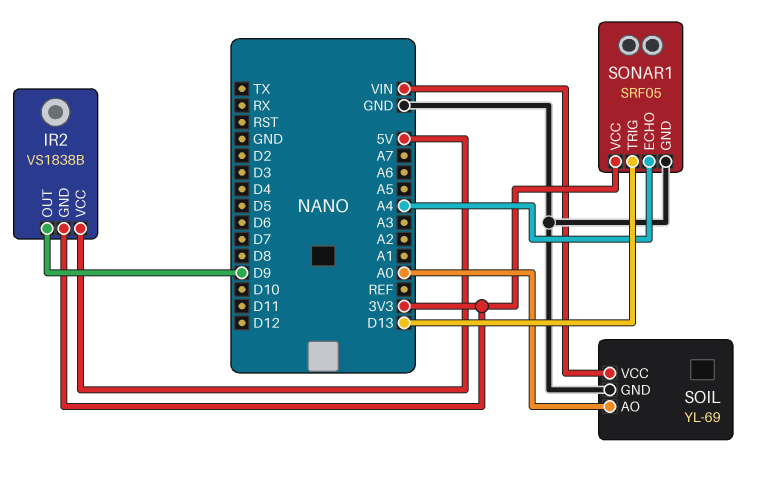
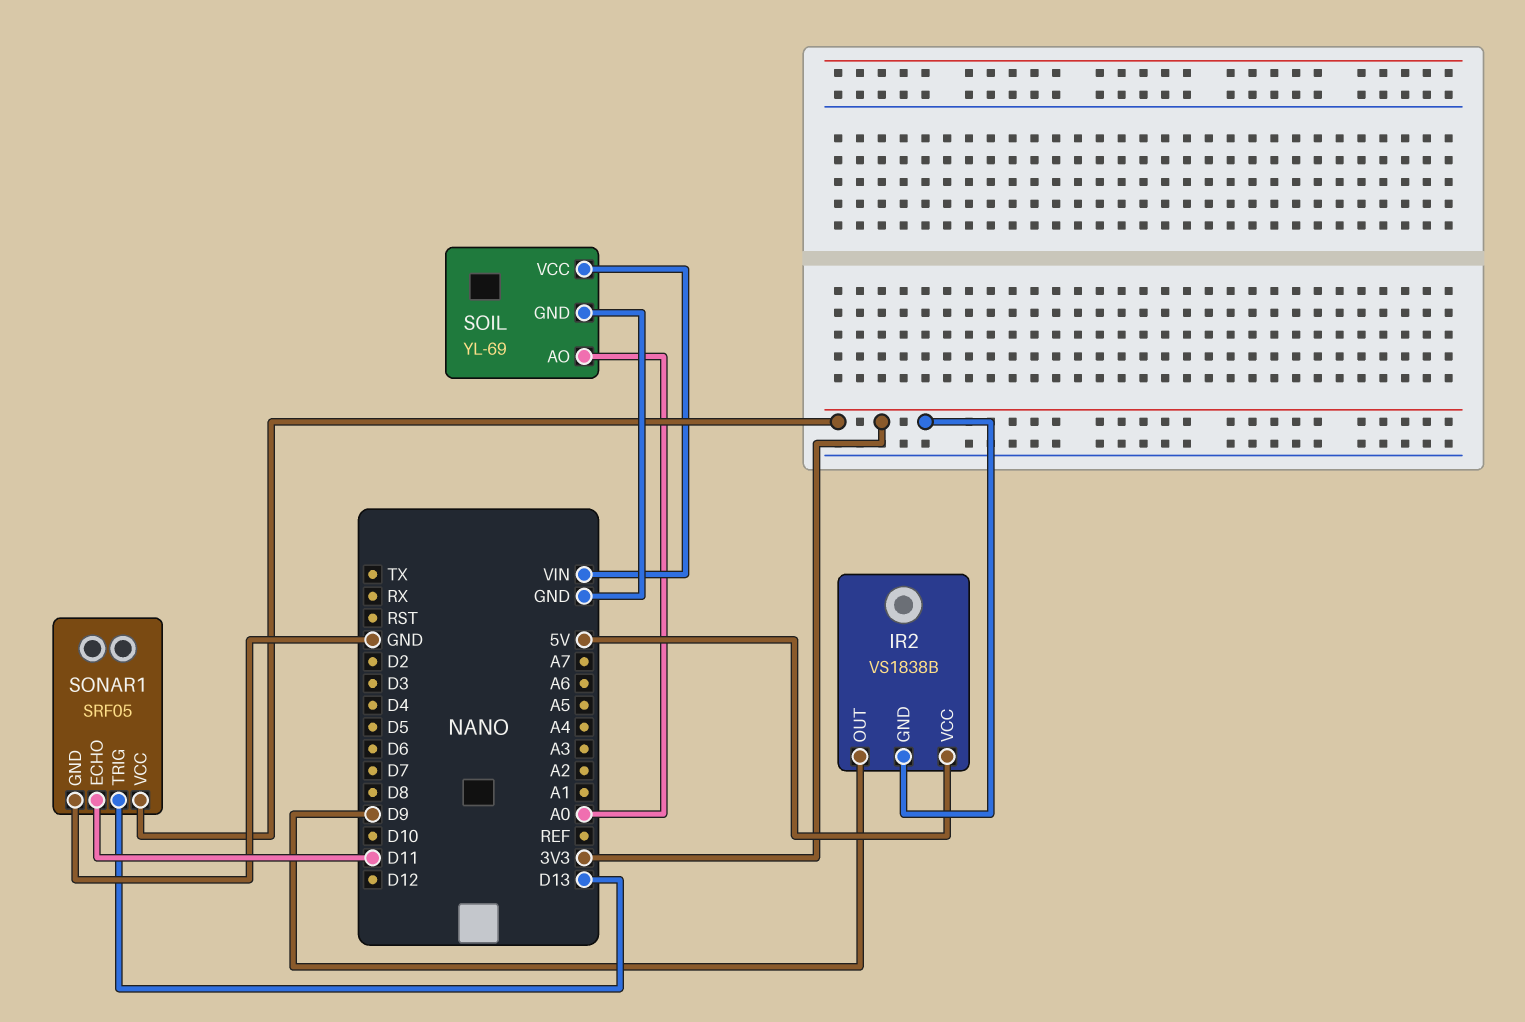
SONAR1 pin ECHO: A4 -> D11

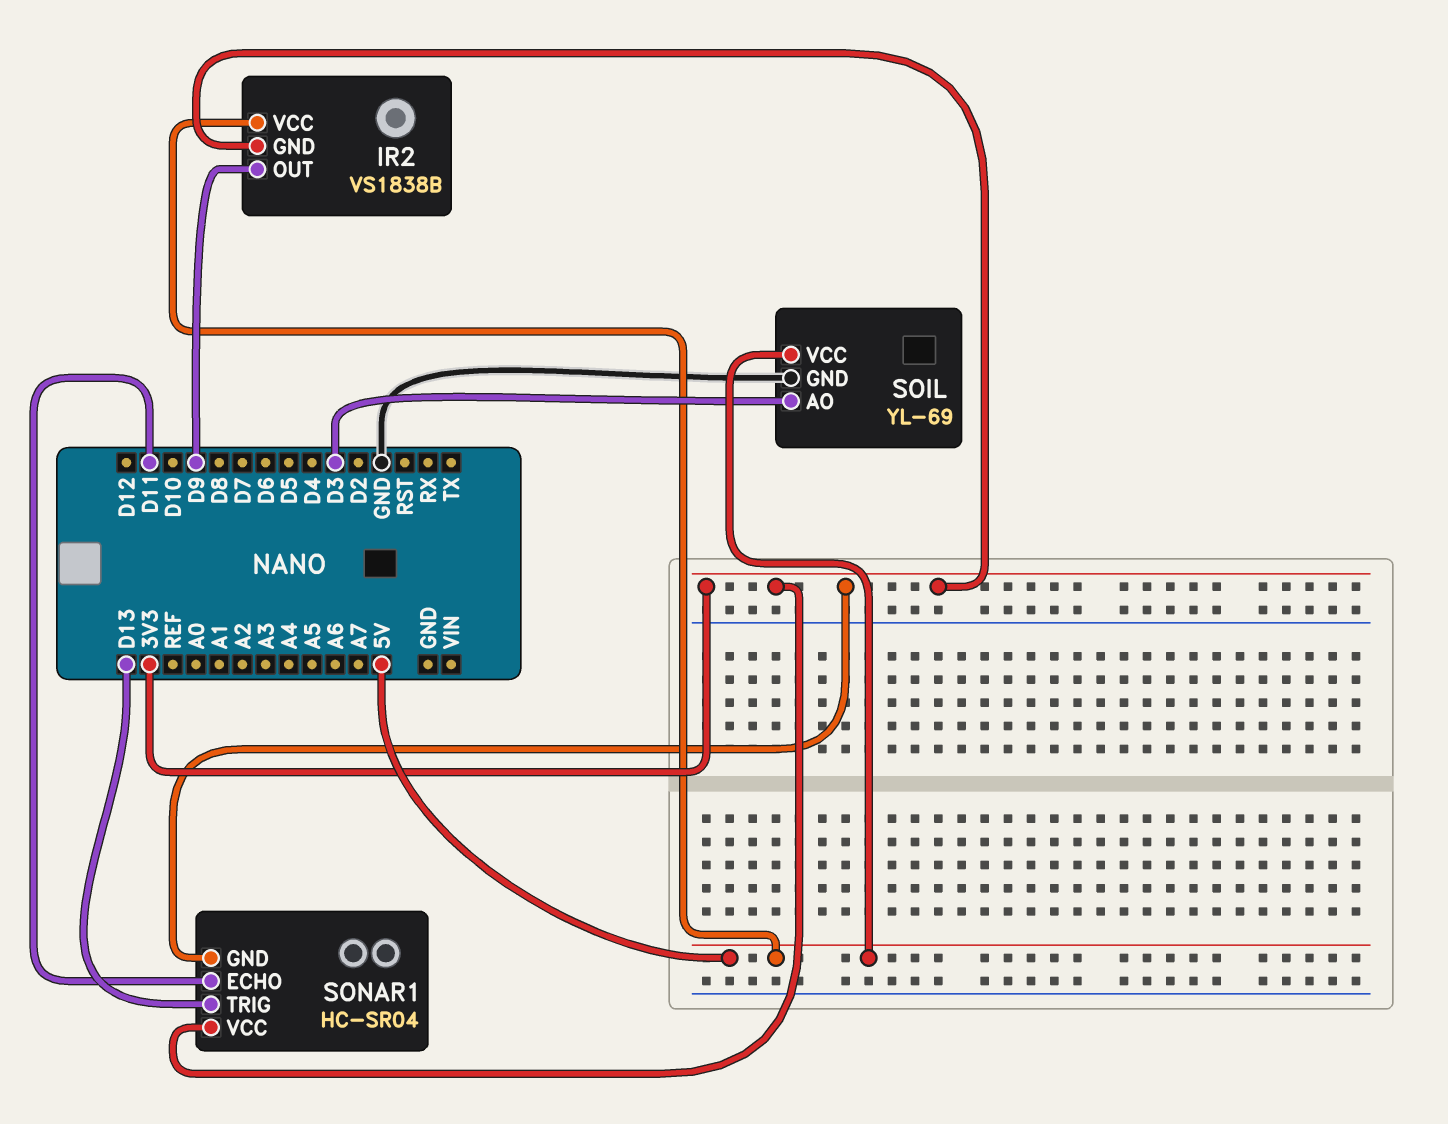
SOIL pin AO: A0 -> D3
SOIL pin VCC: VIN -> 5V
SONAR1: SRF05 -> HC-SR04
SONAR1 pin GND: GND -> 3V3

